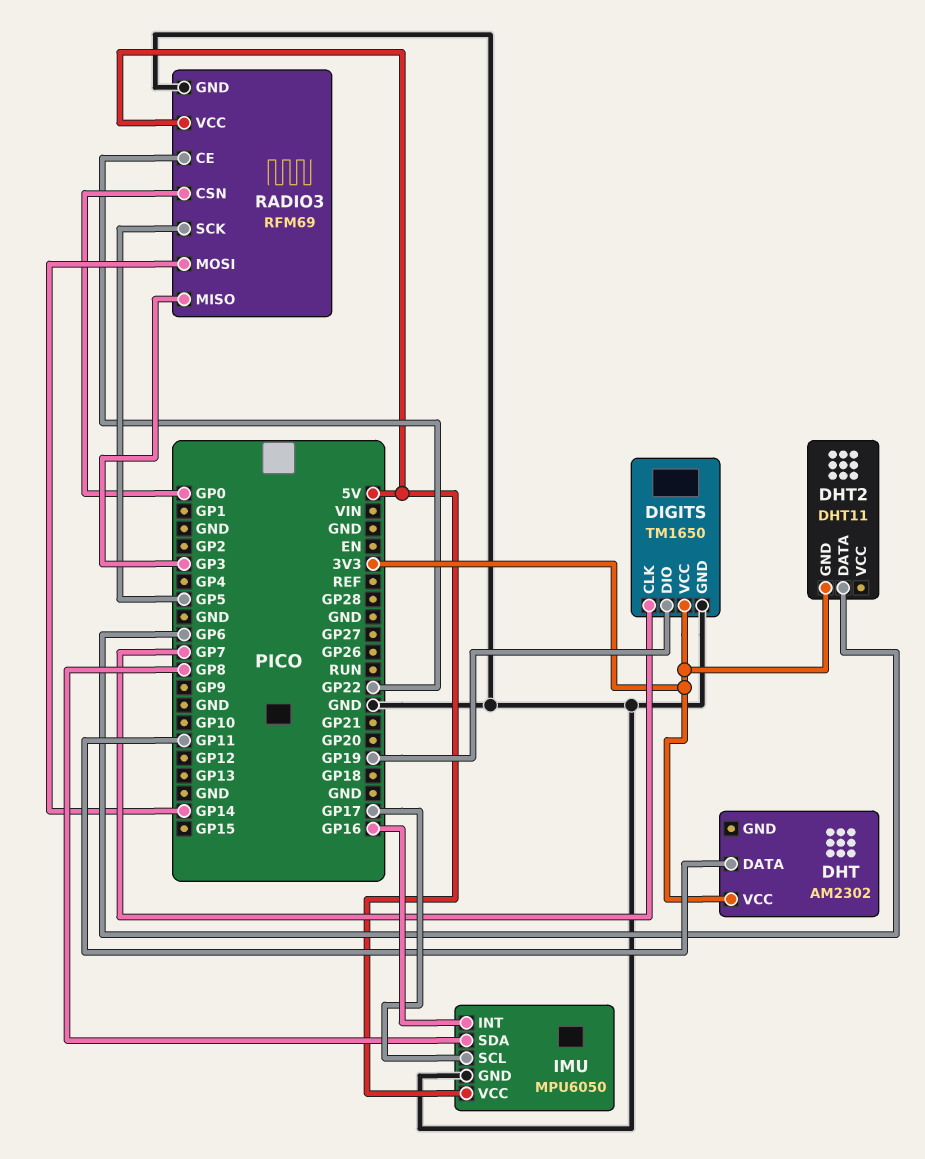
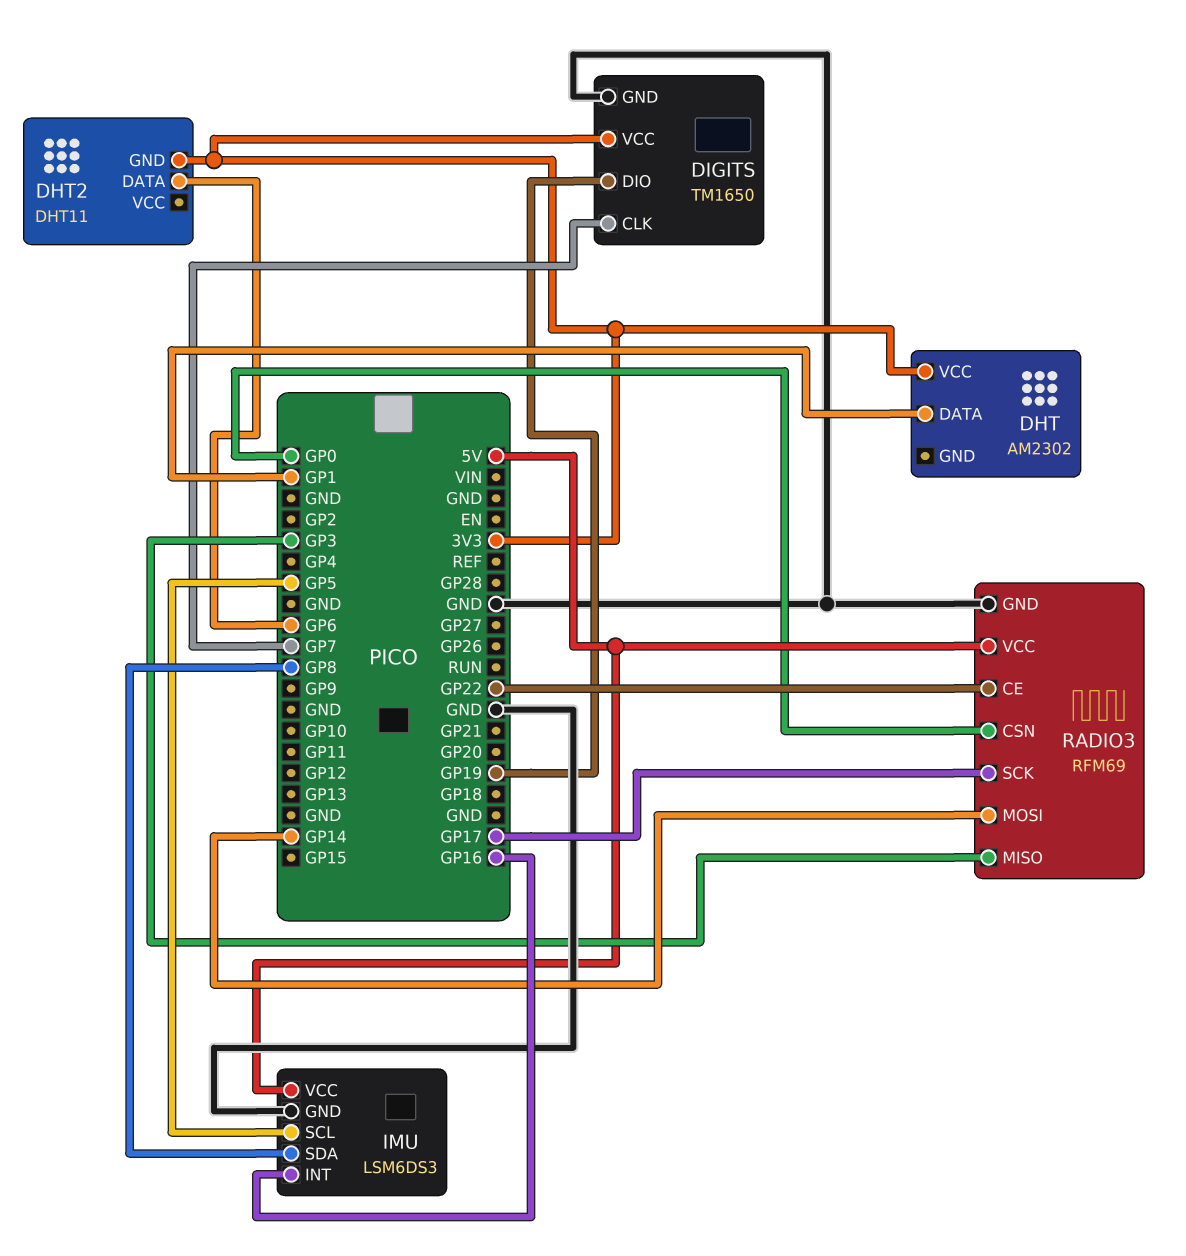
DHT pin DATA: GP11 -> GP1
IMU: MPU6050 -> LSM6DS3
IMU pin SCL: GP17 -> GP5
RADIO3 pin SCK: GP5 -> GP17

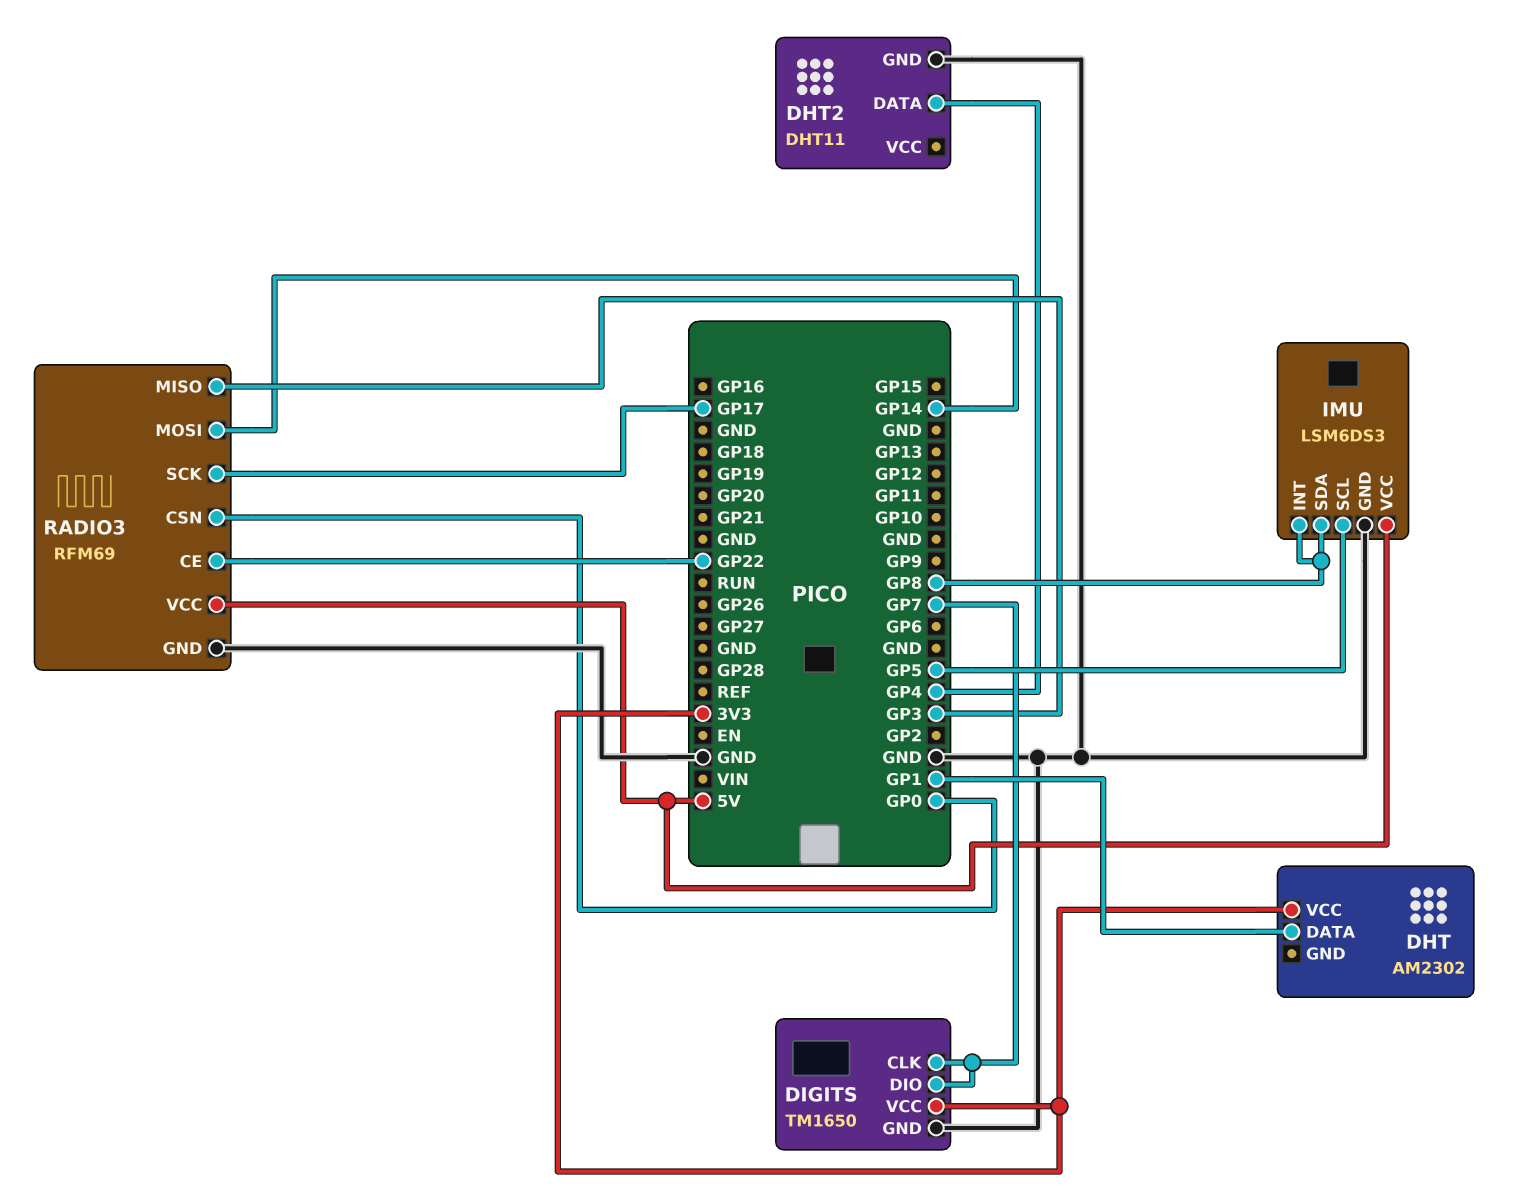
DHT2 pin DATA: GP6 -> GP4
DHT2 pin GND: 3V3 -> GND
DIGITS pin DIO: GP19 -> GP7
IMU pin INT: GP16 -> GP8

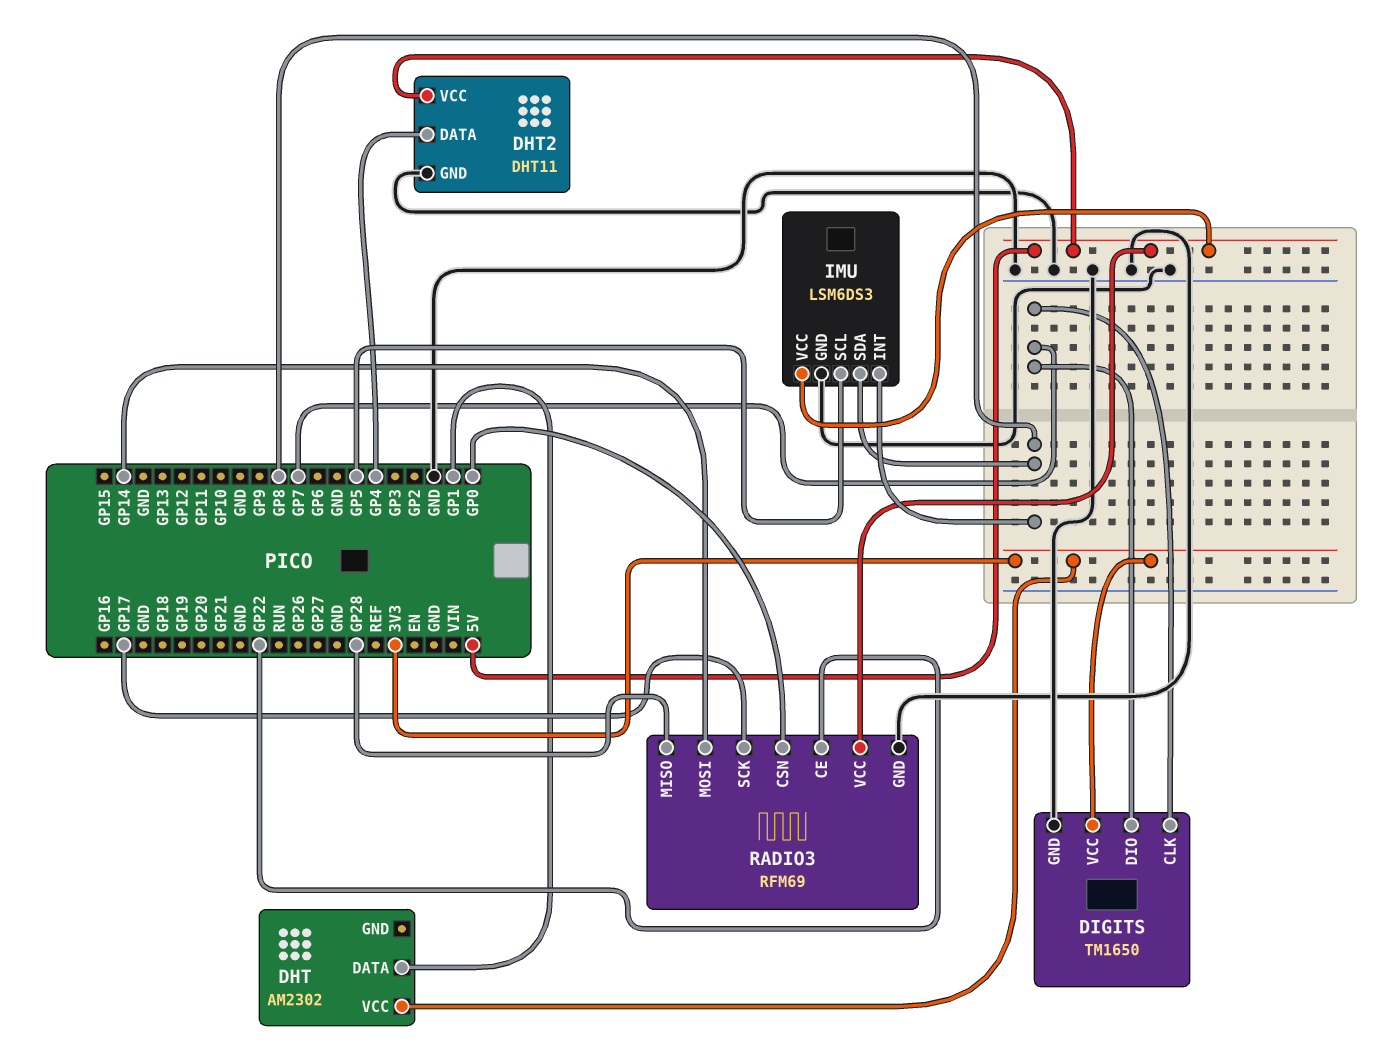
DHT2 pin VCC: none -> 5V
RADIO3 pin MISO: GP3 -> GP28

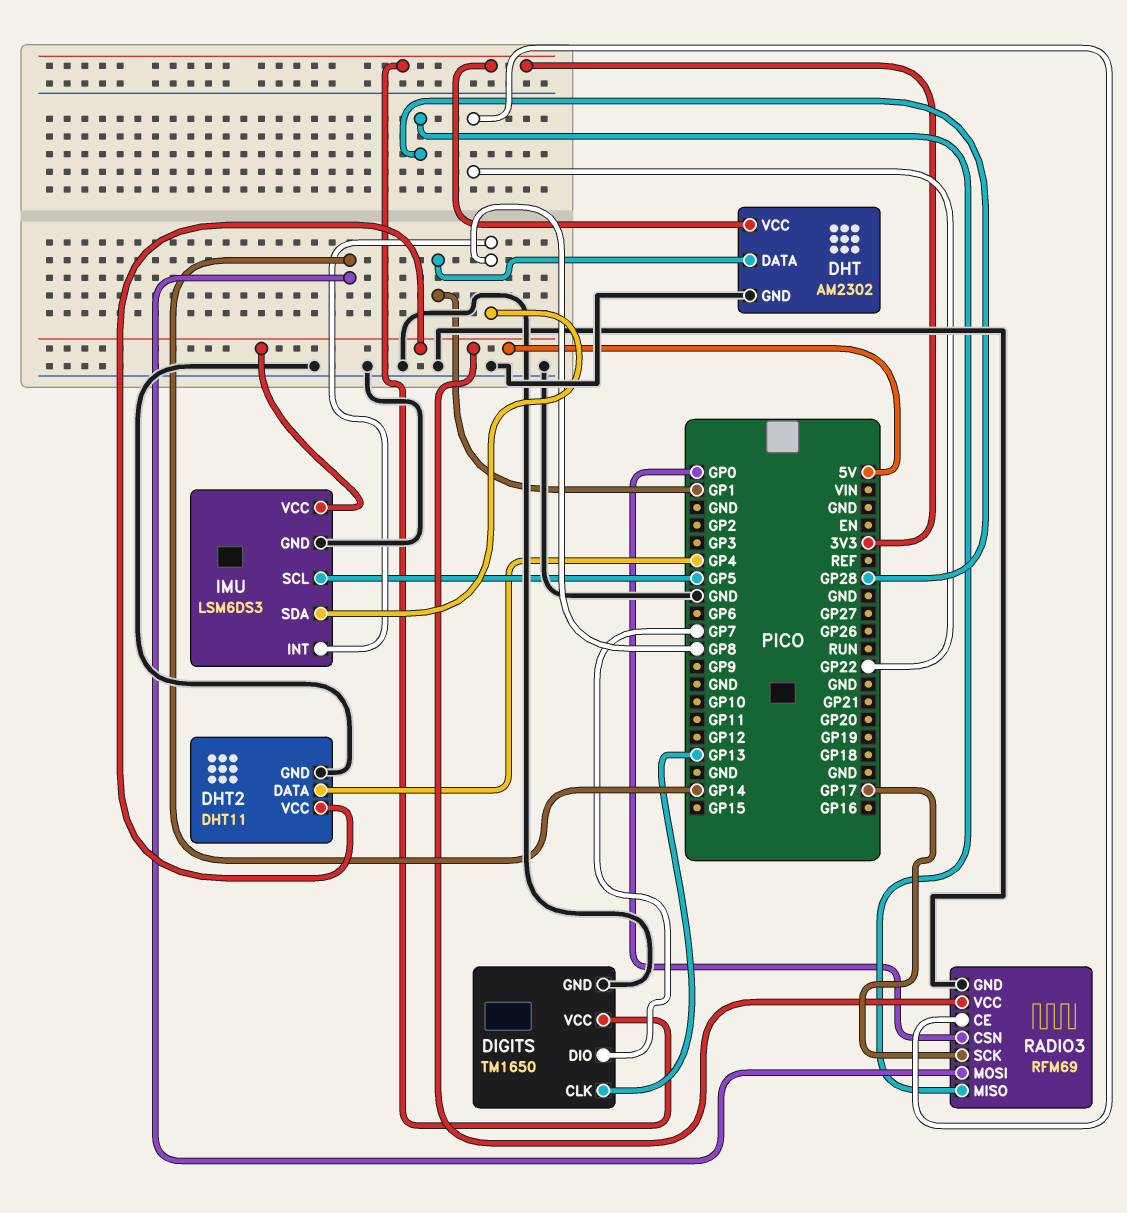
DHT pin GND: none -> GND
DIGITS pin CLK: GP7 -> GP13

